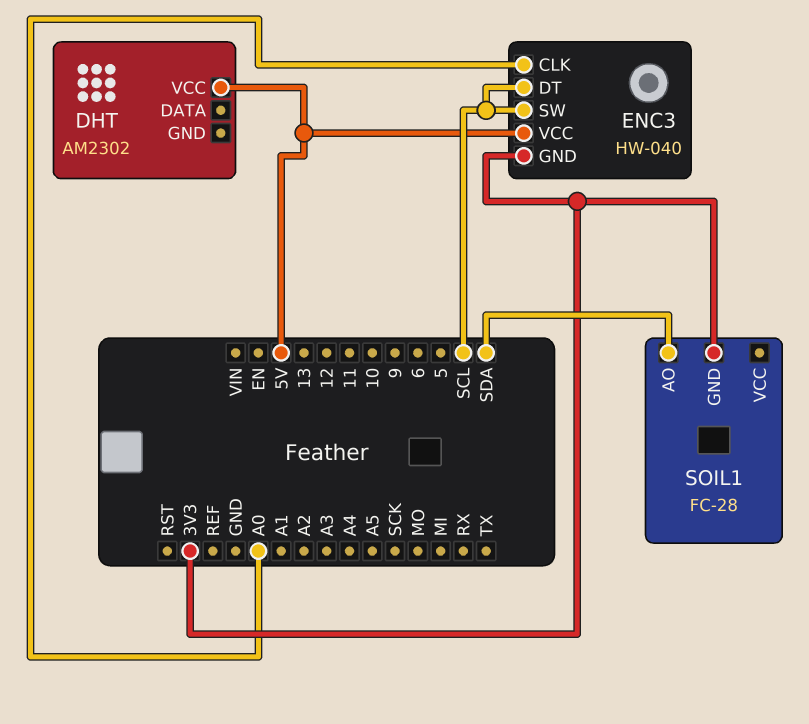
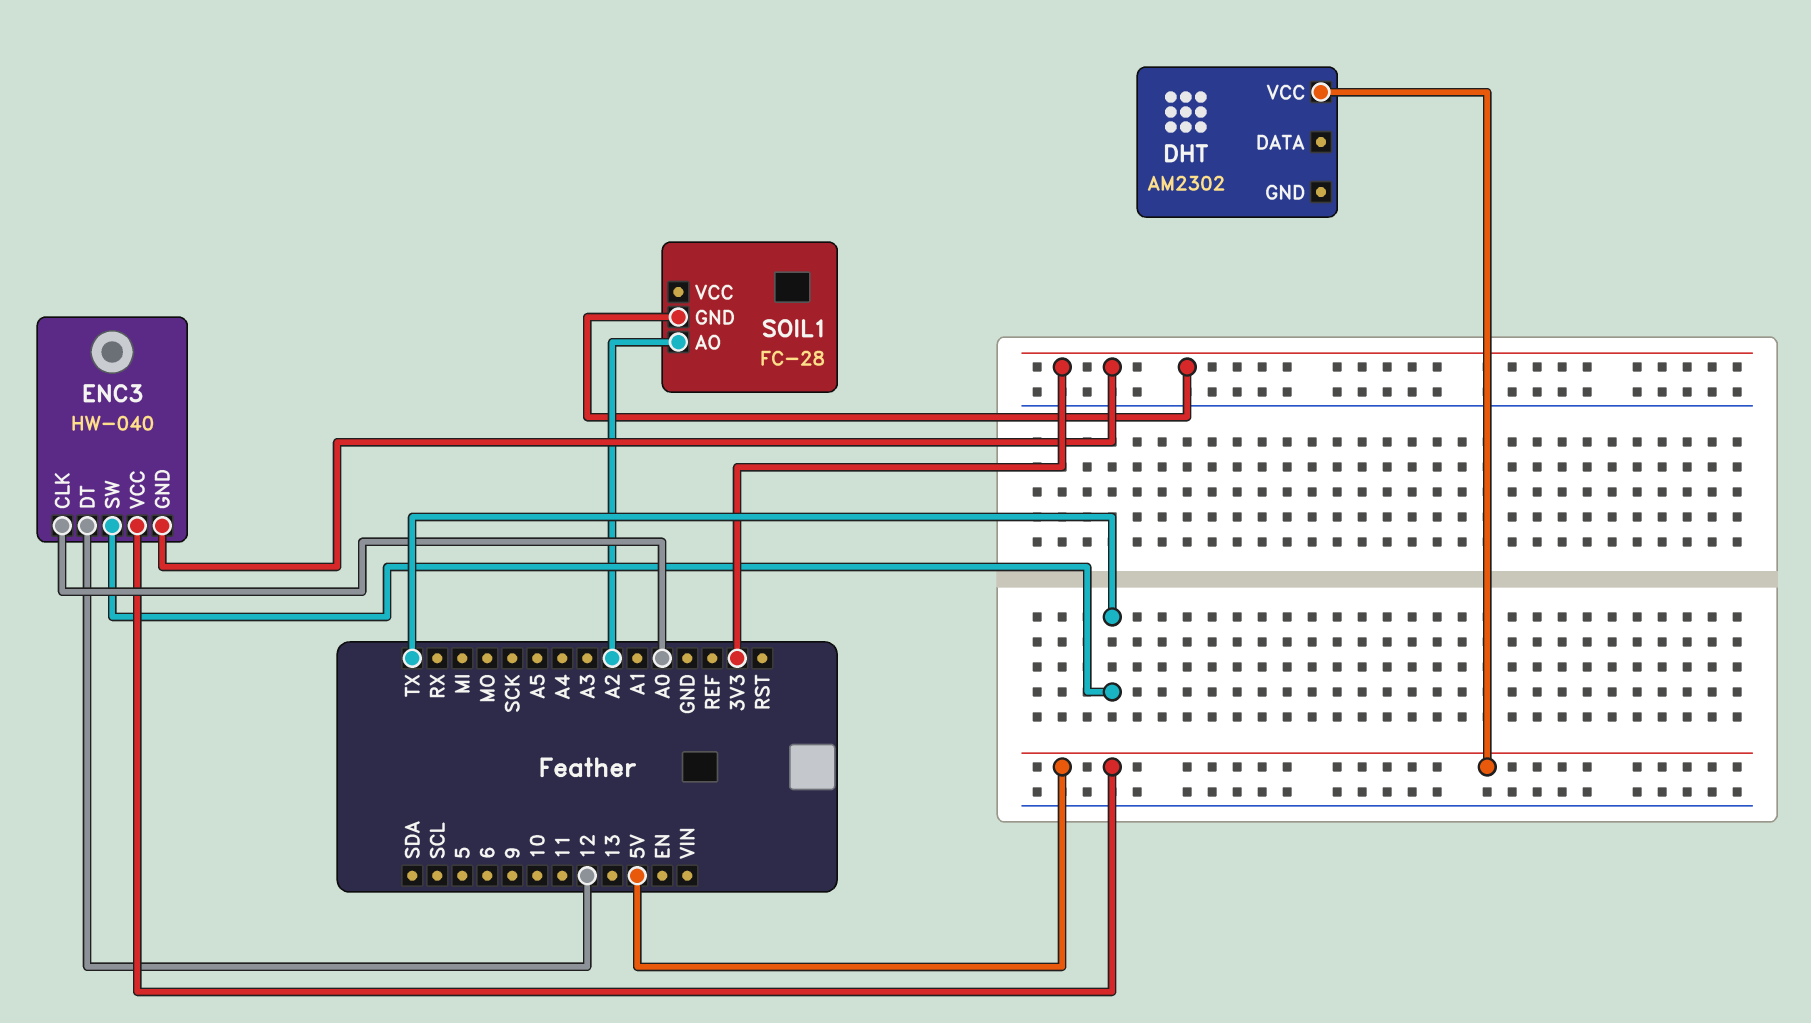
ENC3 pin DT: SCL -> 12
ENC3 pin SW: SCL -> TX
SOIL1 pin AO: SDA -> A2

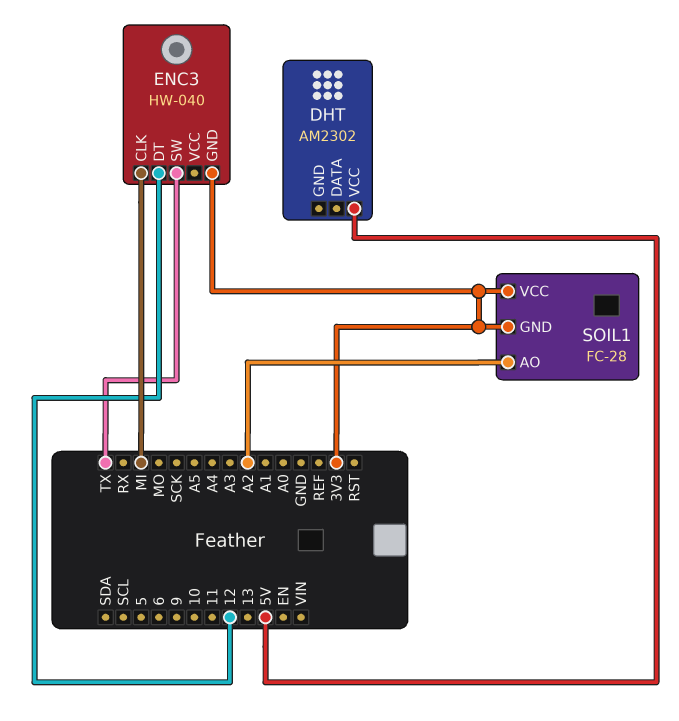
ENC3 pin CLK: A0 -> MI
ENC3 pin VCC: 5V -> none
SOIL1 pin VCC: none -> 3V3

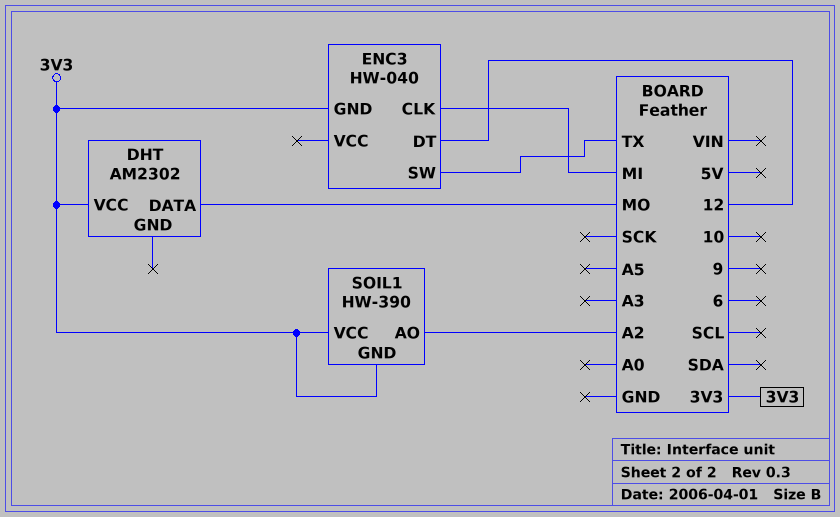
DHT pin DATA: none -> MO
DHT pin VCC: 5V -> 3V3
SOIL1: FC-28 -> HW-390

